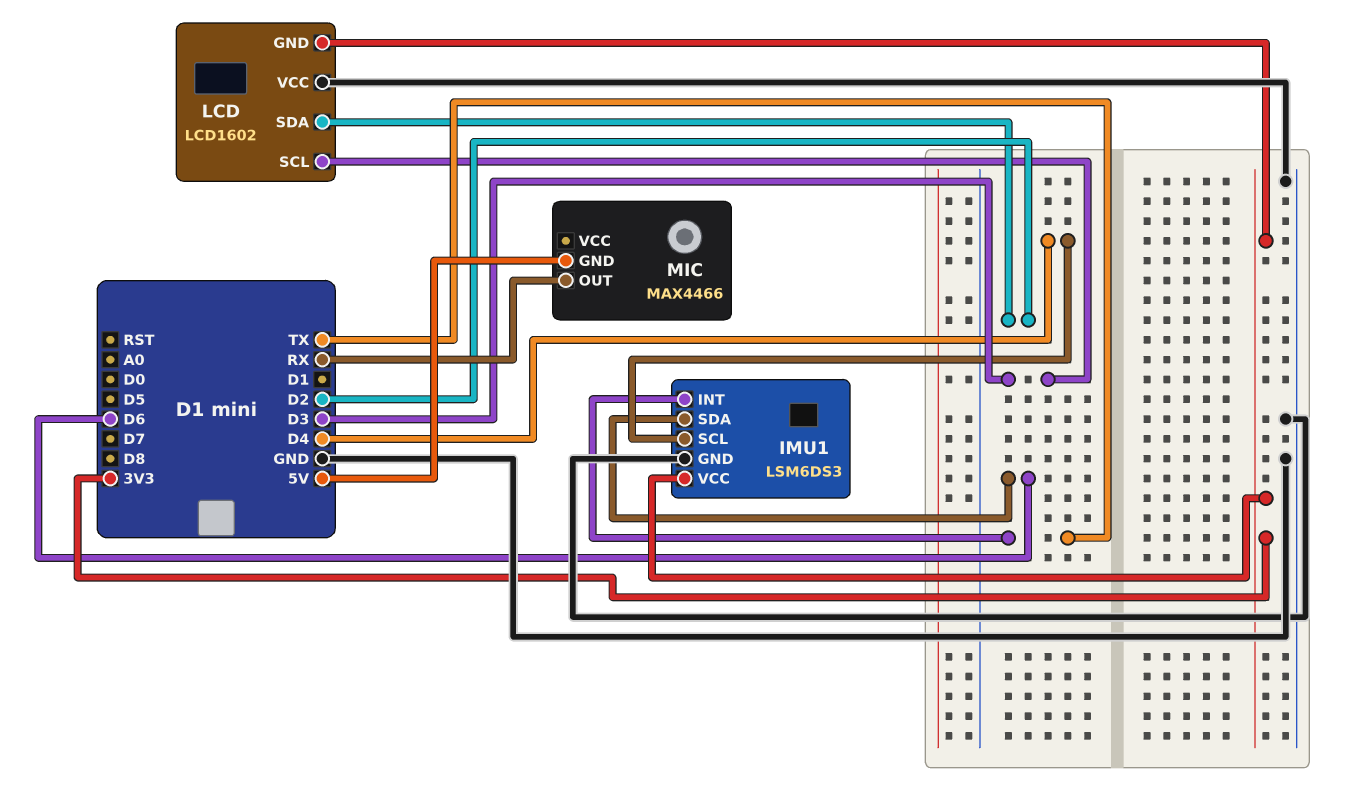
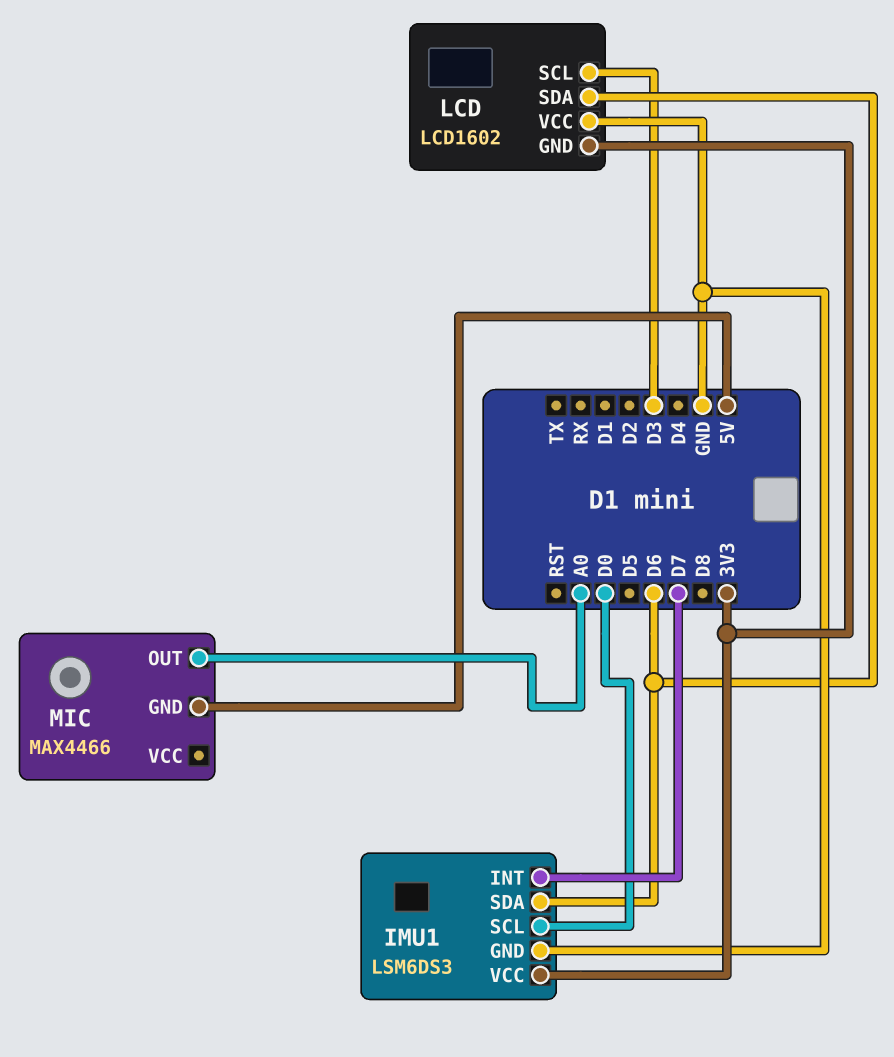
IMU1 pin INT: TX -> D7
IMU1 pin SCL: D4 -> D0
LCD pin SDA: D2 -> D6
MIC pin OUT: RX -> A0

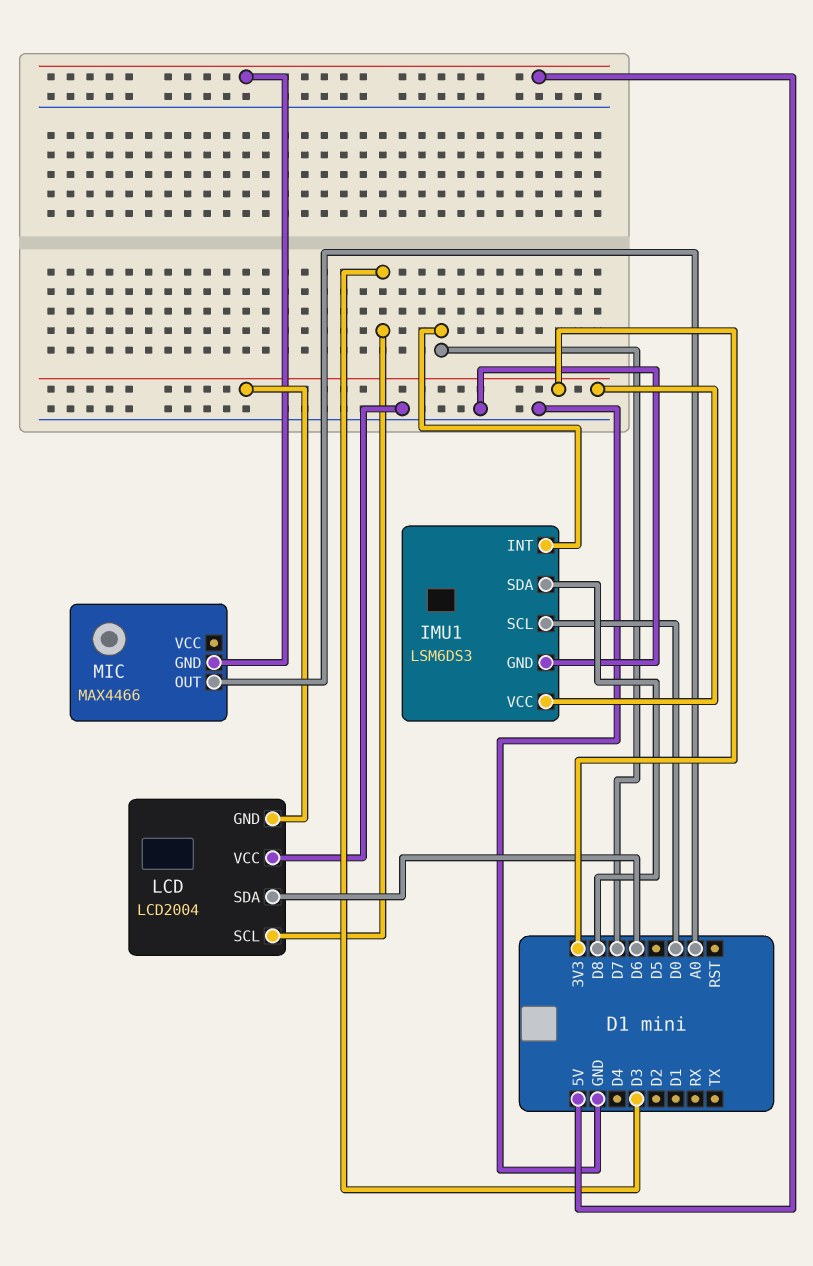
IMU1 pin SDA: D6 -> D8
LCD: LCD1602 -> LCD2004

